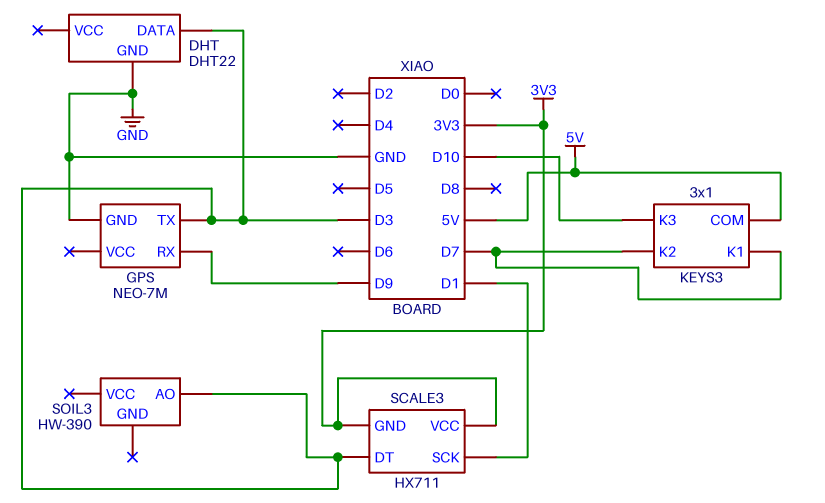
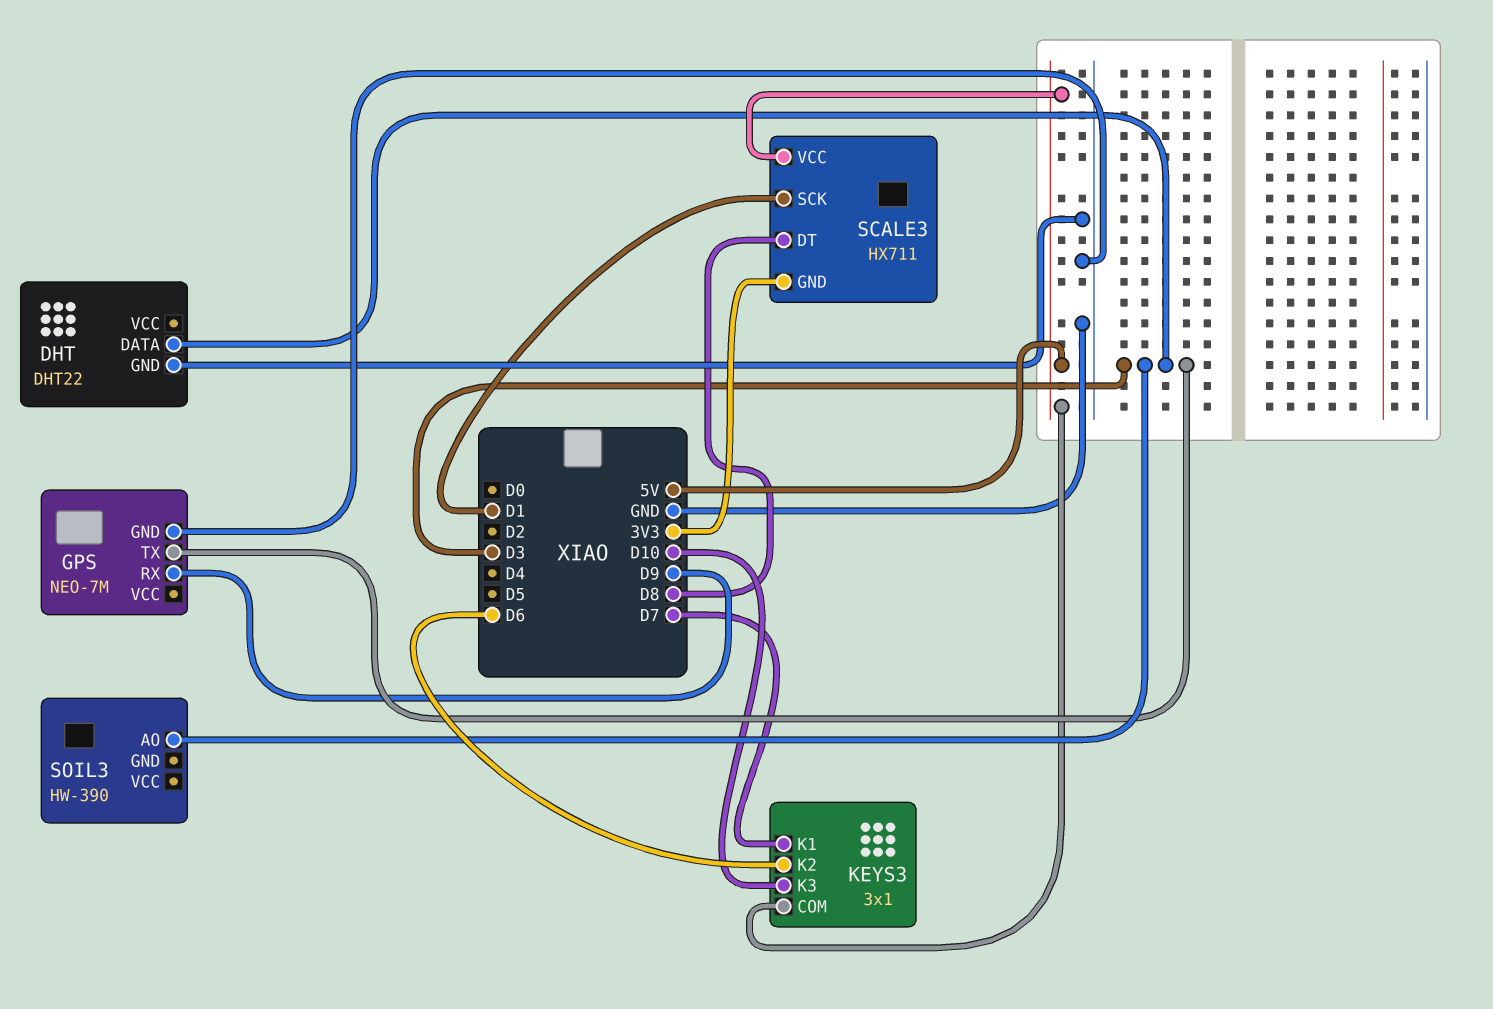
KEYS3 pin K2: D7 -> D6
SCALE3 pin DT: D3 -> D8
SCALE3 pin VCC: 3V3 -> 5V

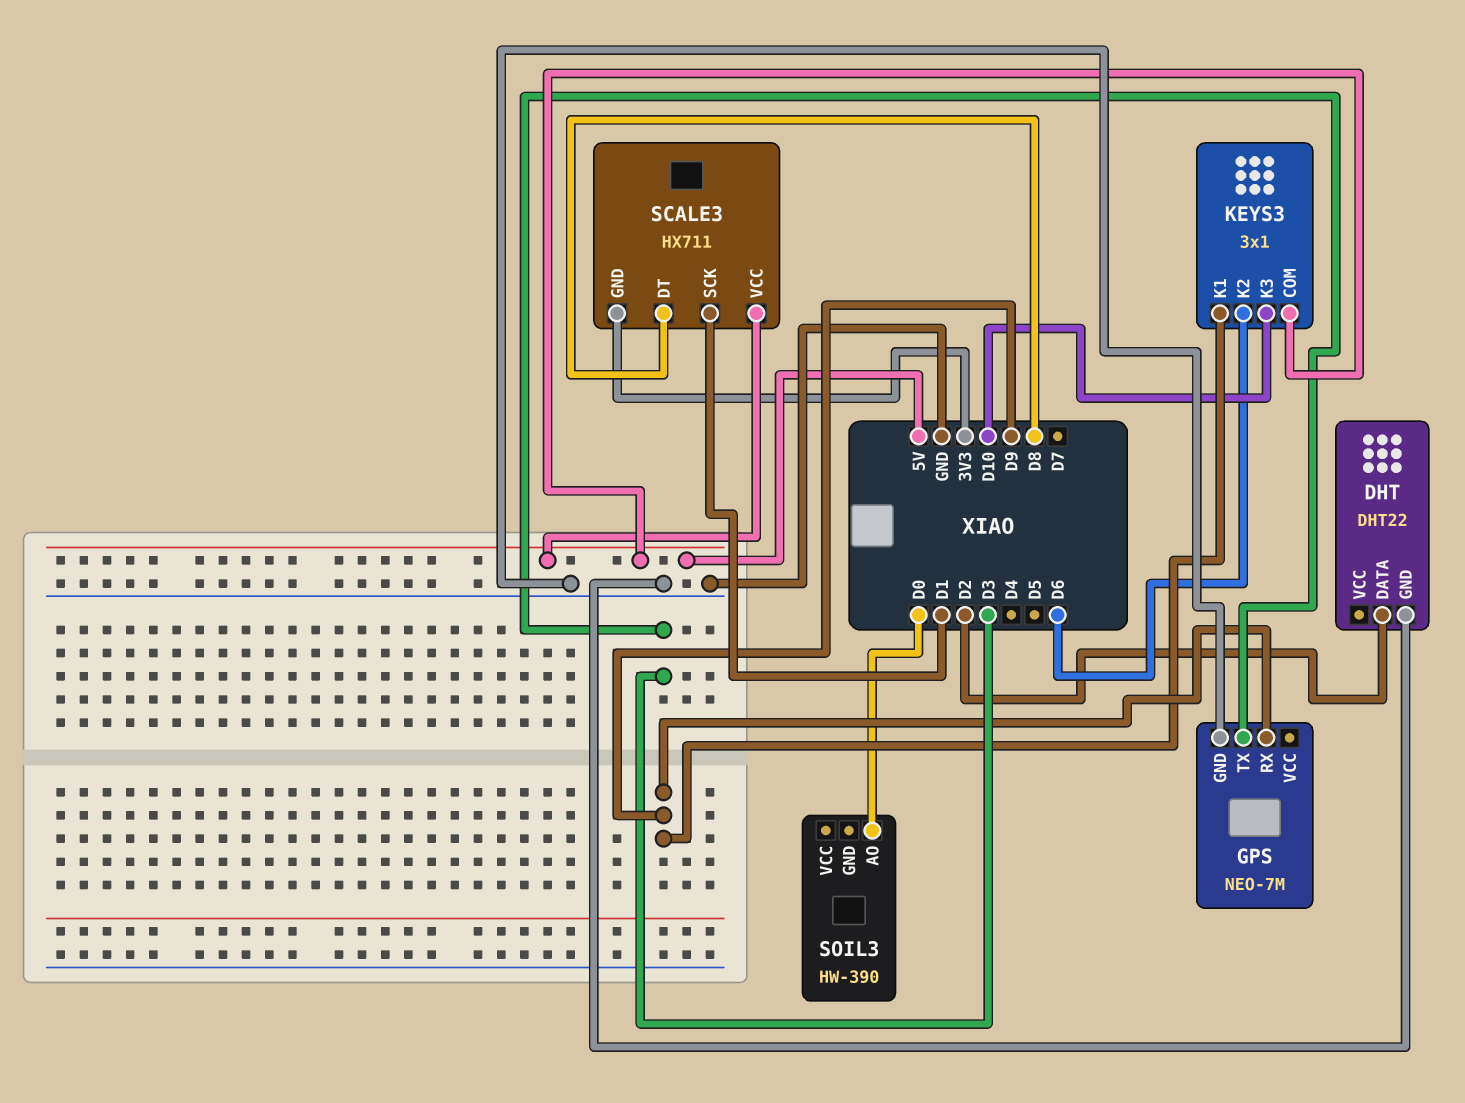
DHT pin DATA: D3 -> D2
KEYS3 pin K1: D7 -> D9
SOIL3 pin AO: D3 -> D0

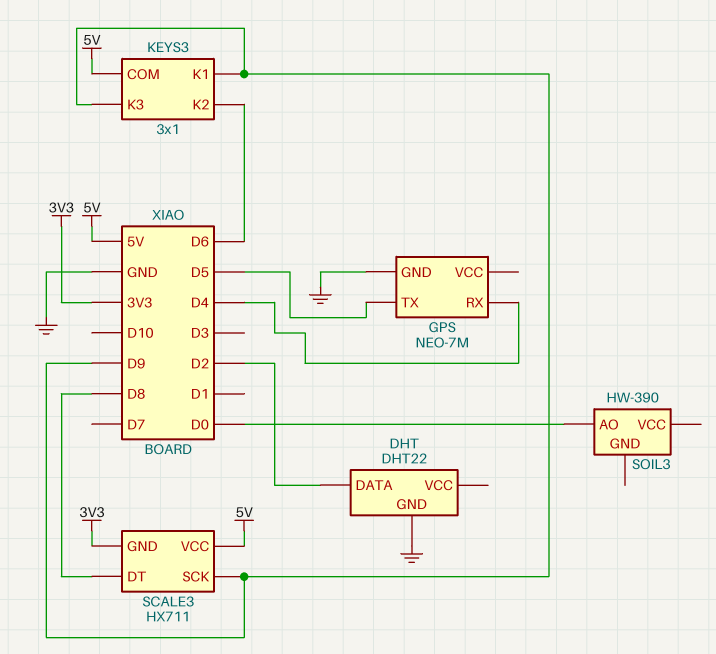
GPS pin RX: D9 -> D4
GPS pin TX: D3 -> D5
KEYS3 pin K3: D10 -> D9
SCALE3 pin SCK: D1 -> D9

